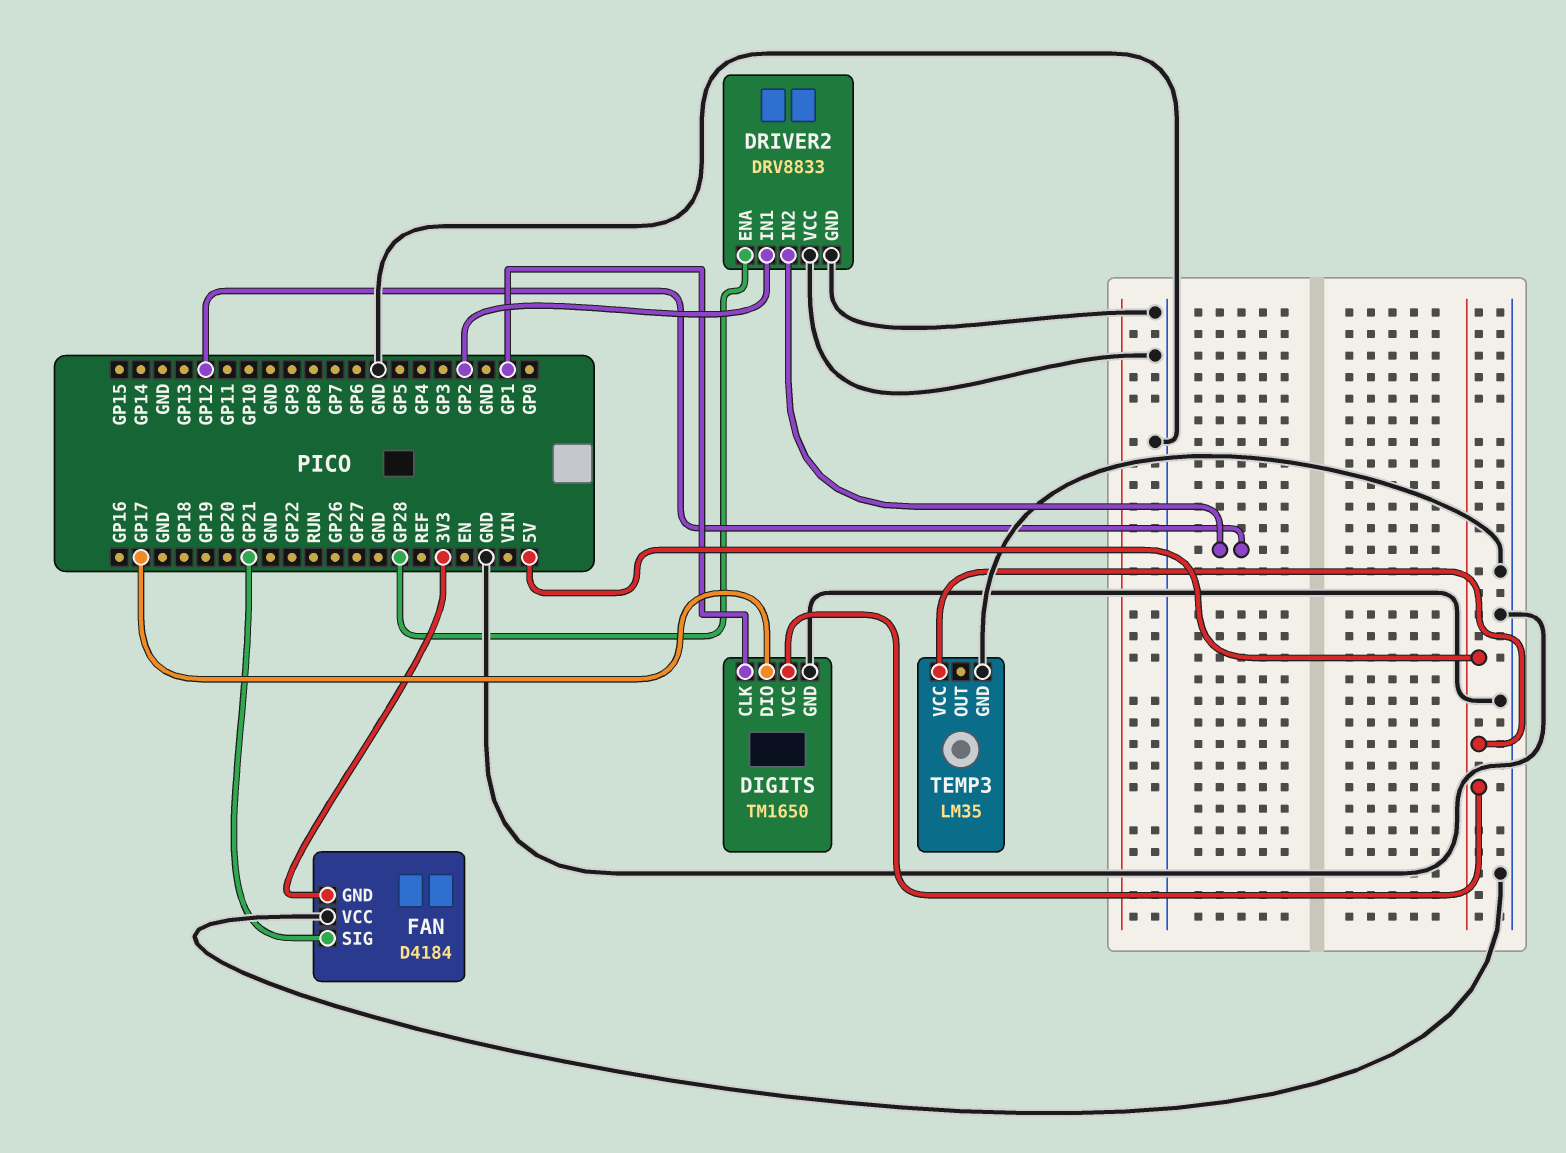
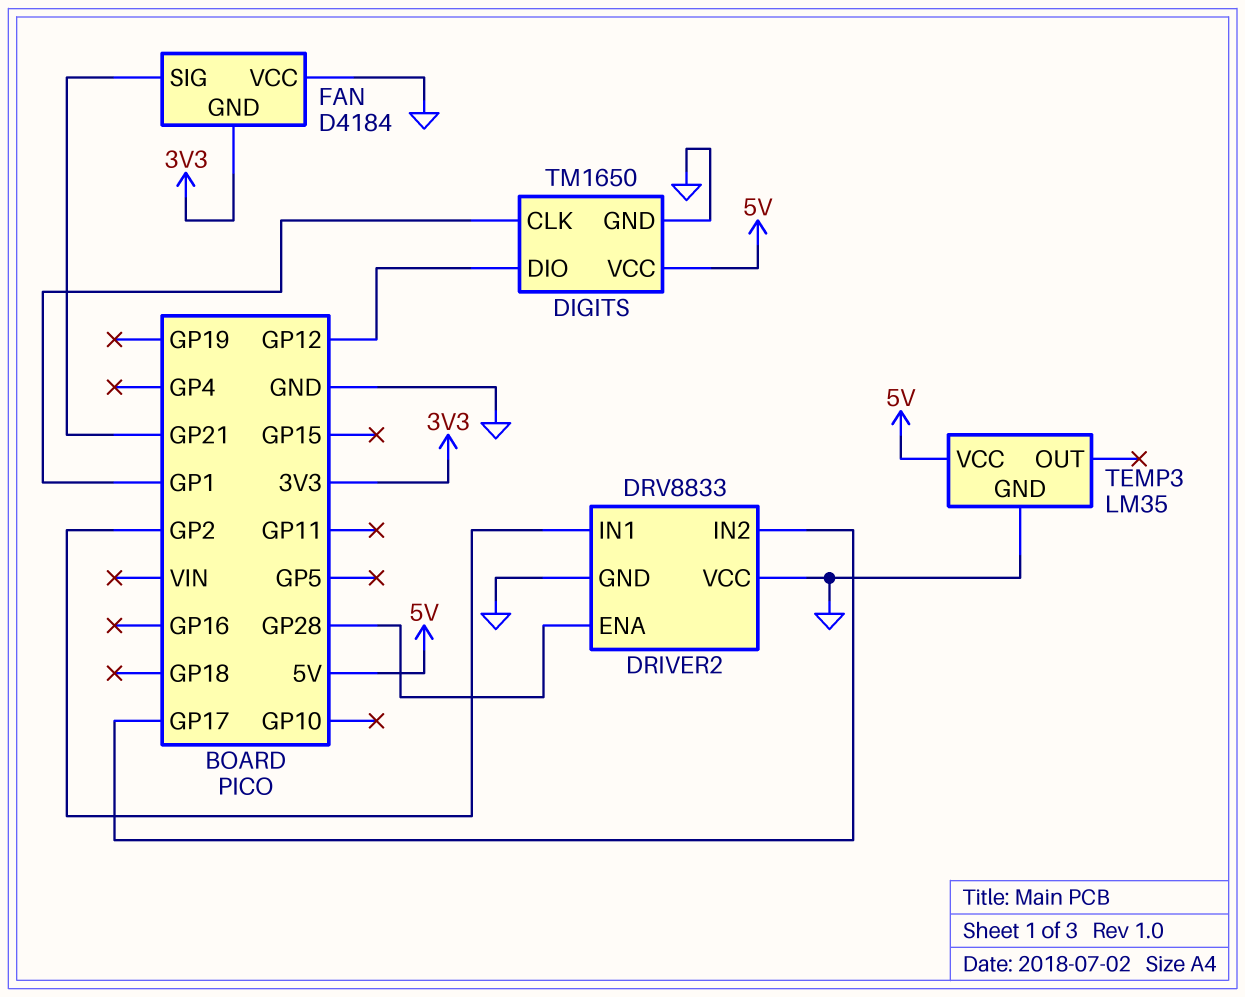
DIGITS pin DIO: GP17 -> GP12
DRIVER2 pin IN2: GP12 -> GP17

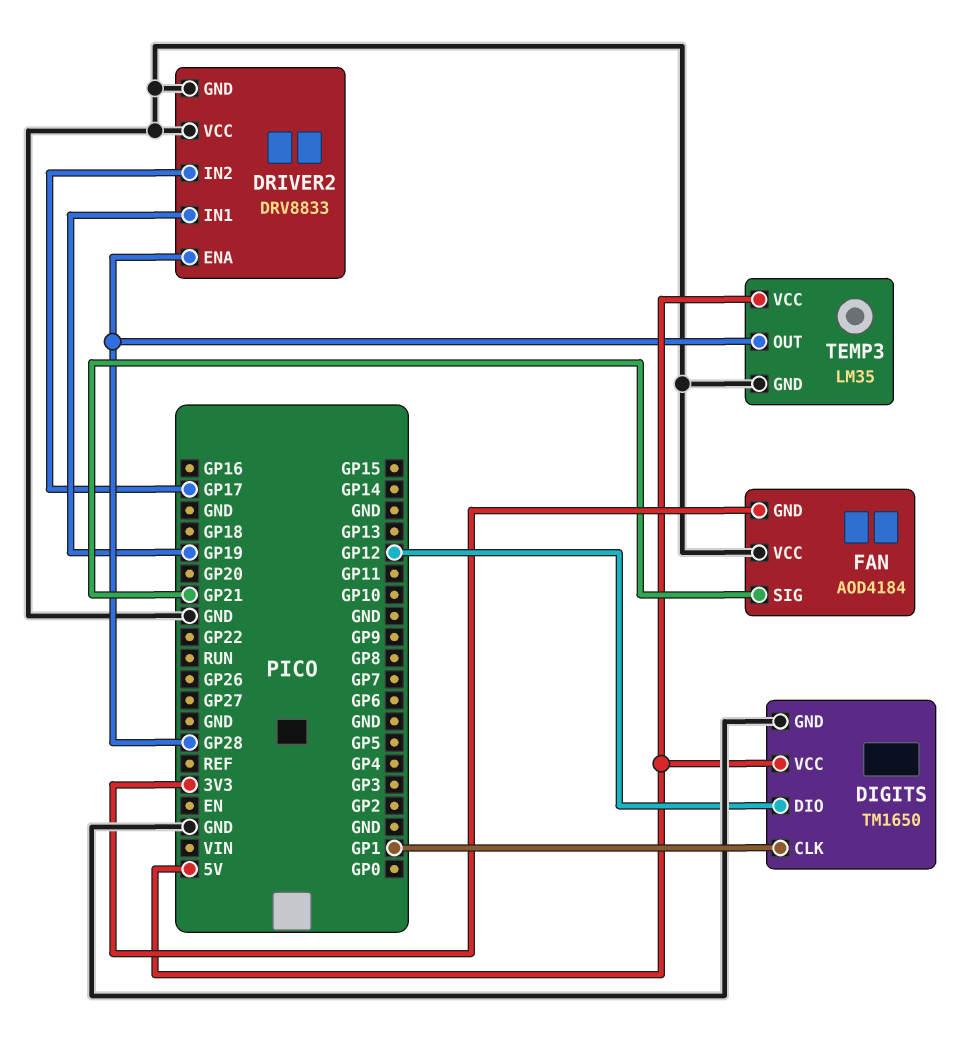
DRIVER2 pin IN1: GP2 -> GP19
FAN: D4184 -> AOD4184
TEMP3 pin OUT: none -> GP28

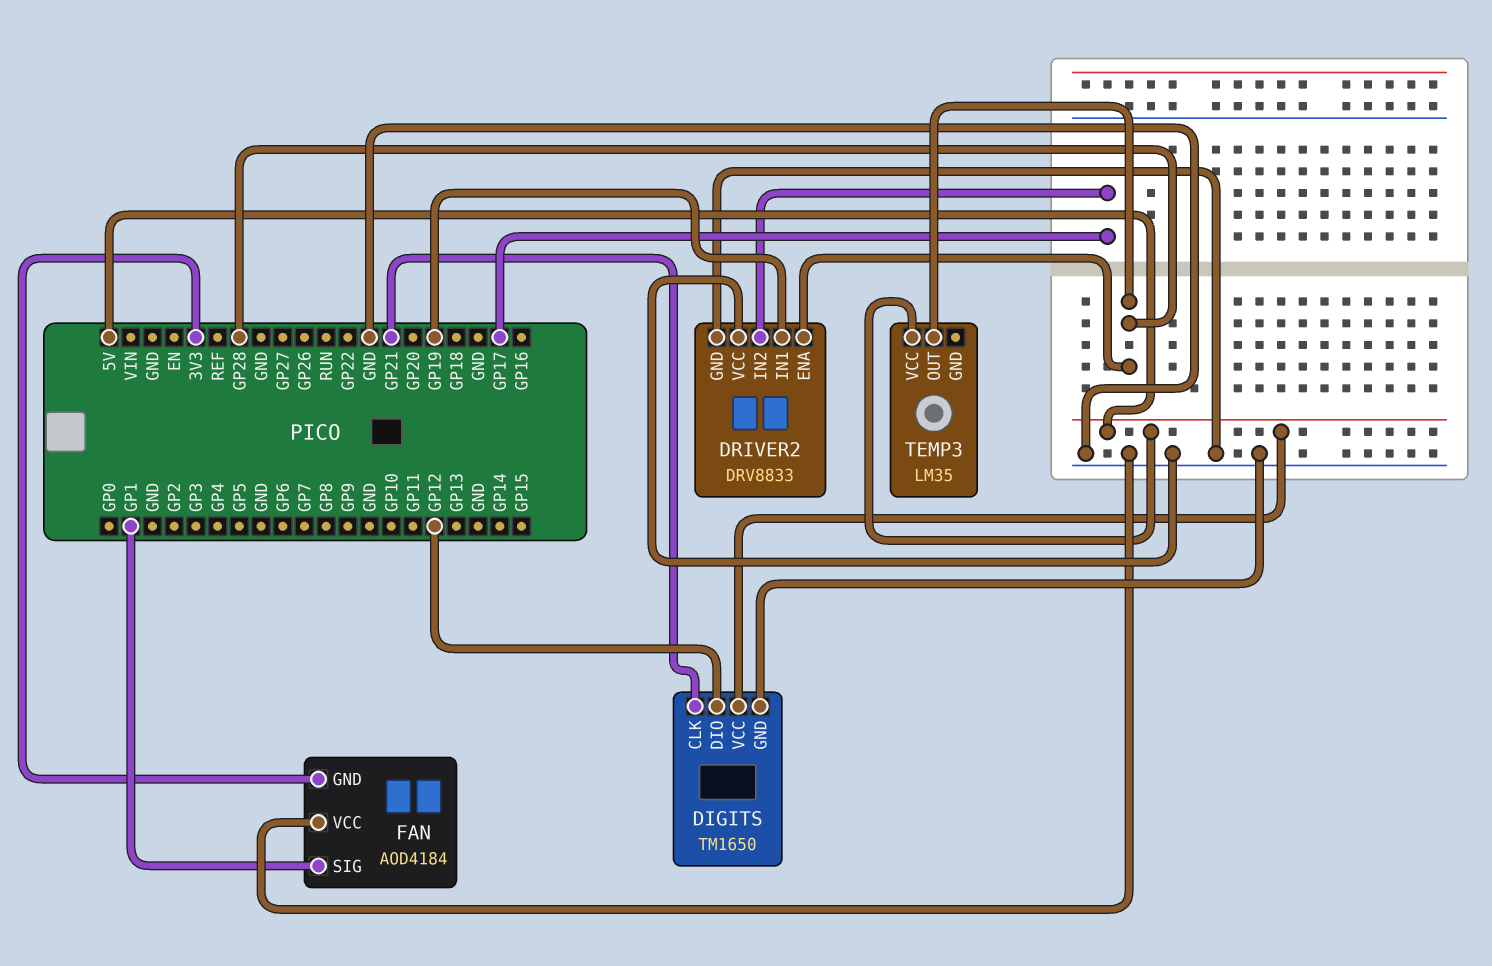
DIGITS pin CLK: GP1 -> GP21
FAN pin SIG: GP21 -> GP1
TEMP3 pin GND: GND -> none

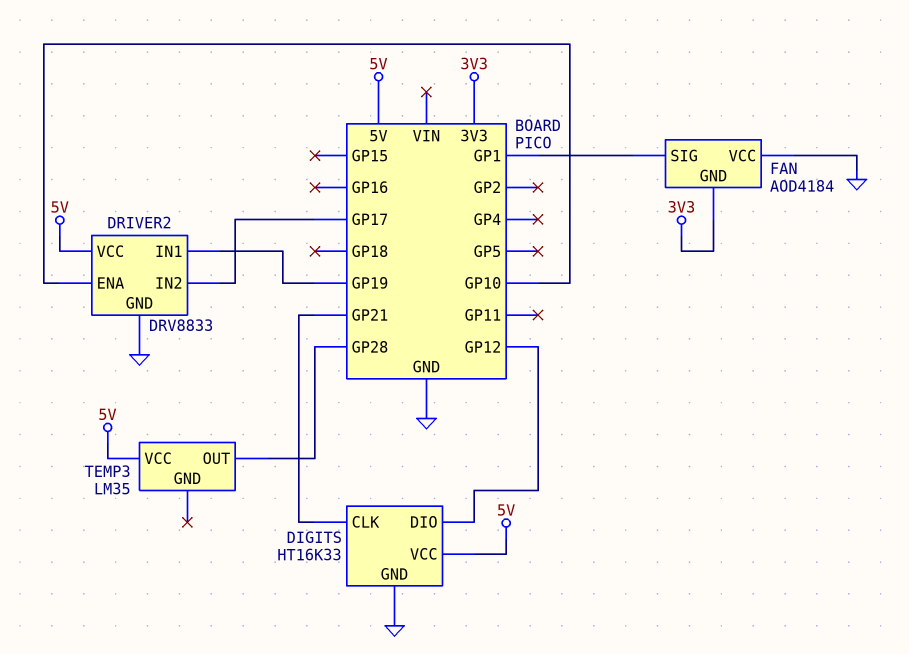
DIGITS: TM1650 -> HT16K33
DRIVER2 pin ENA: GP28 -> GP10
DRIVER2 pin VCC: GND -> 5V

